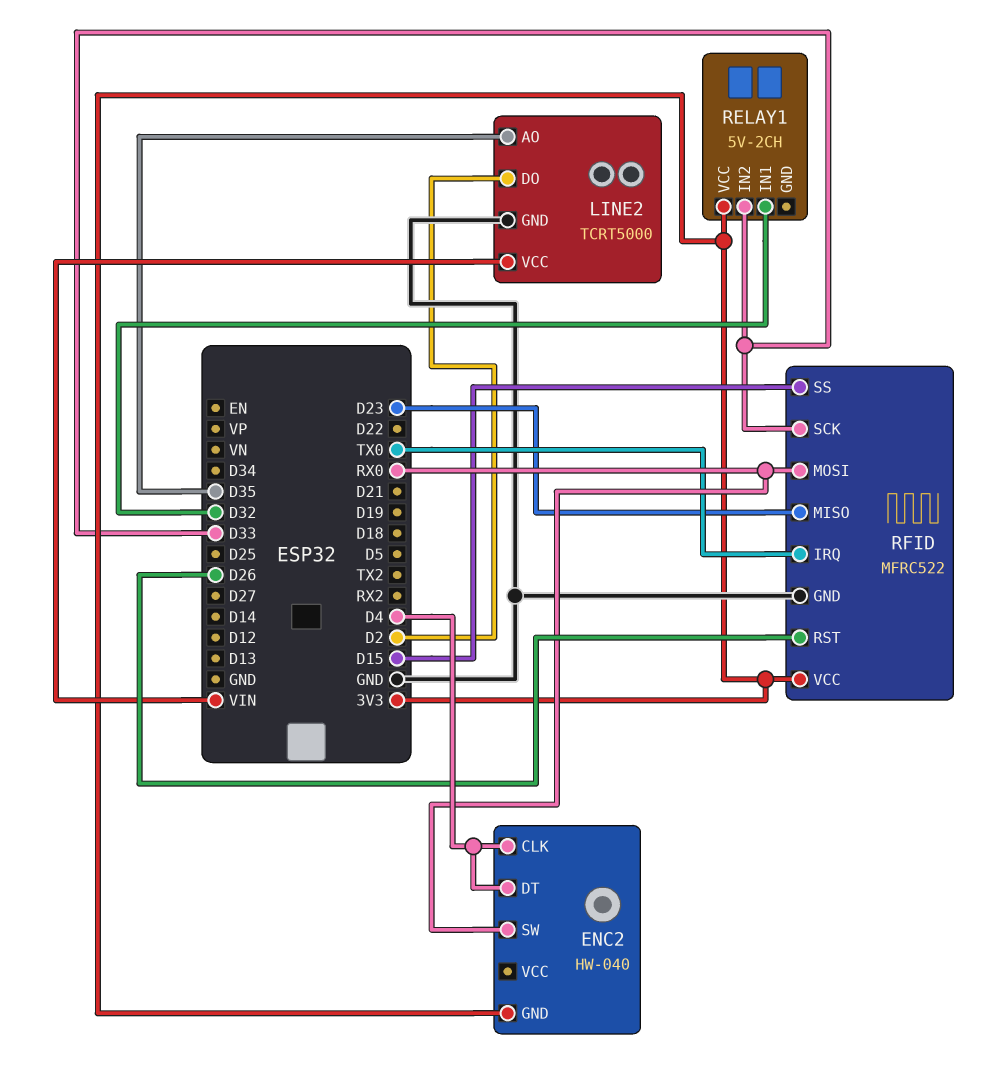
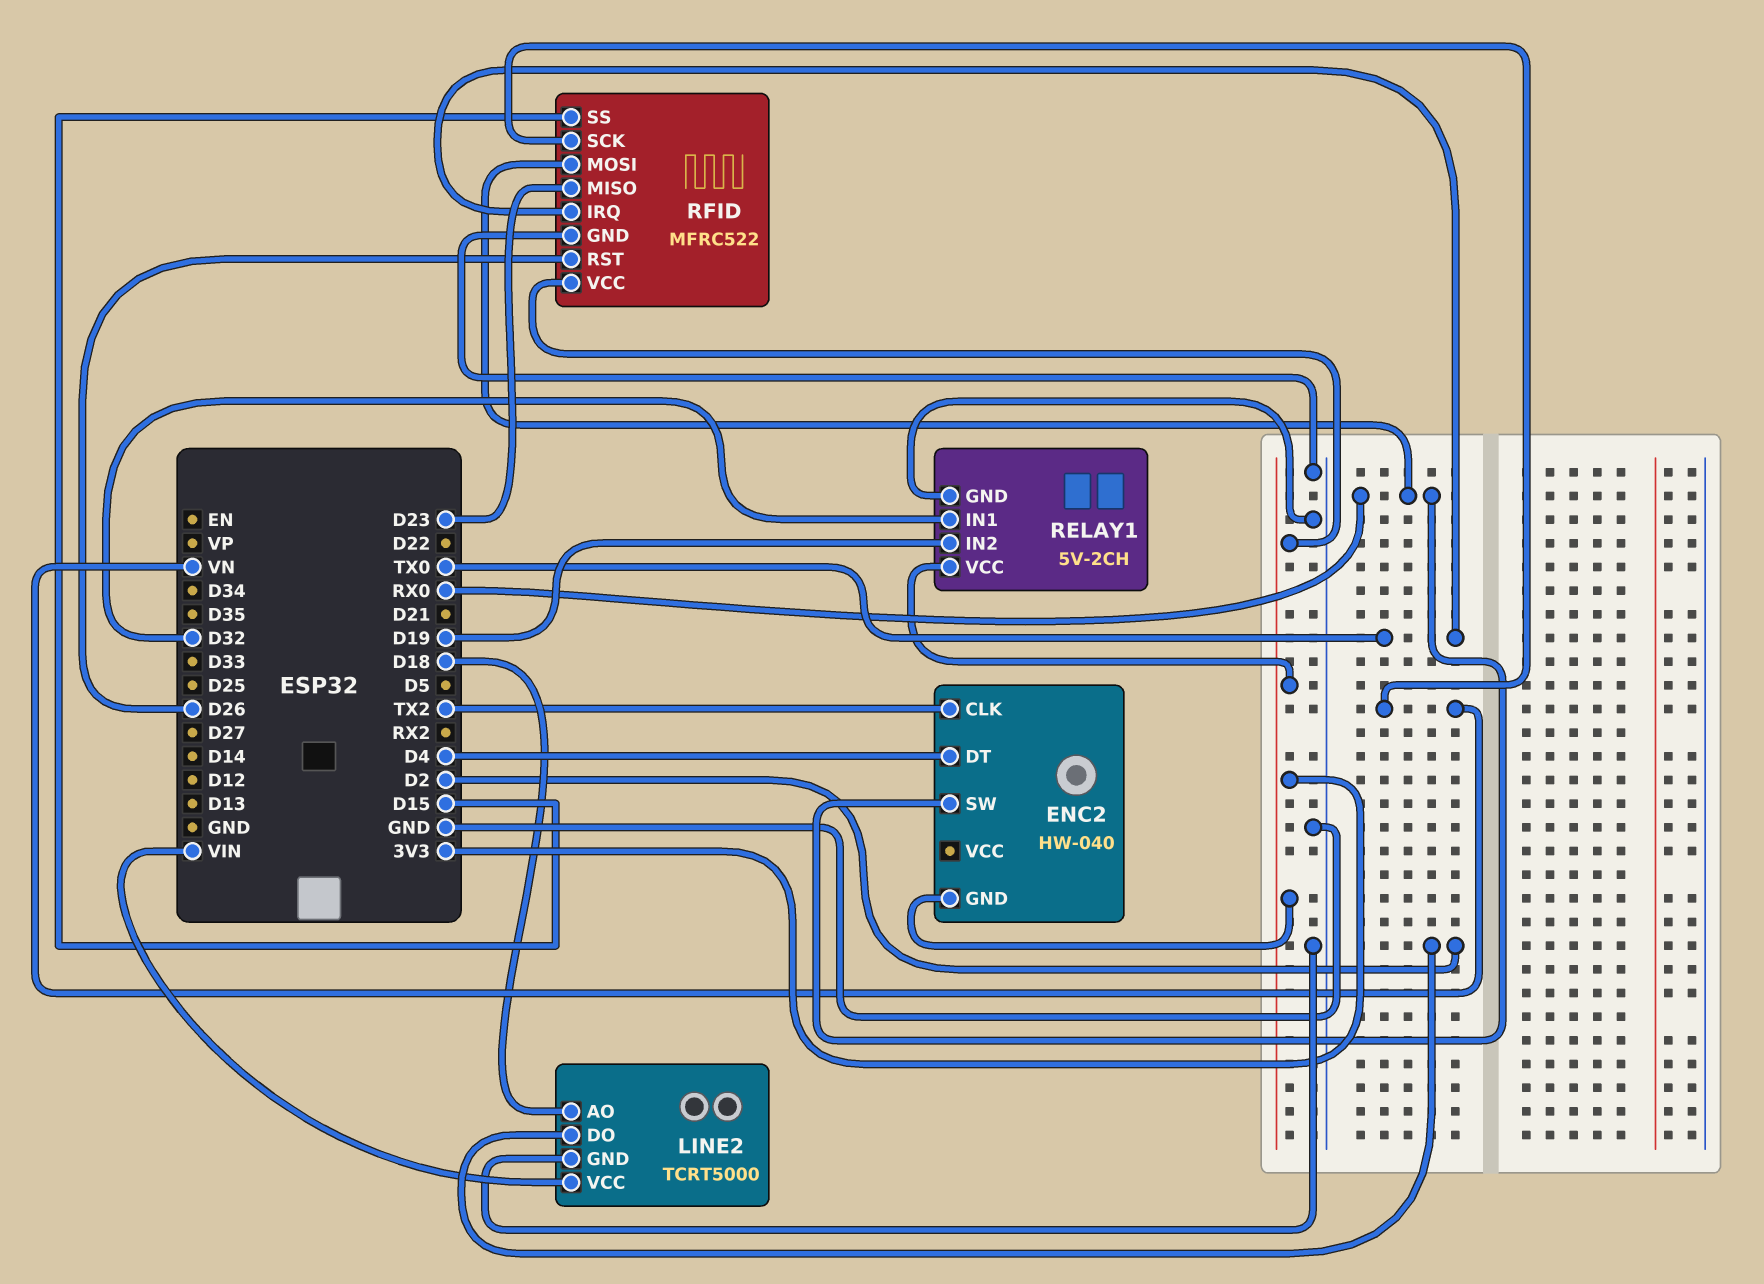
ENC2 pin CLK: D4 -> TX2
LINE2 pin AO: D35 -> D18
RELAY1 pin GND: none -> GND
RELAY1 pin IN2: D33 -> D19
RFID pin SCK: D33 -> VN

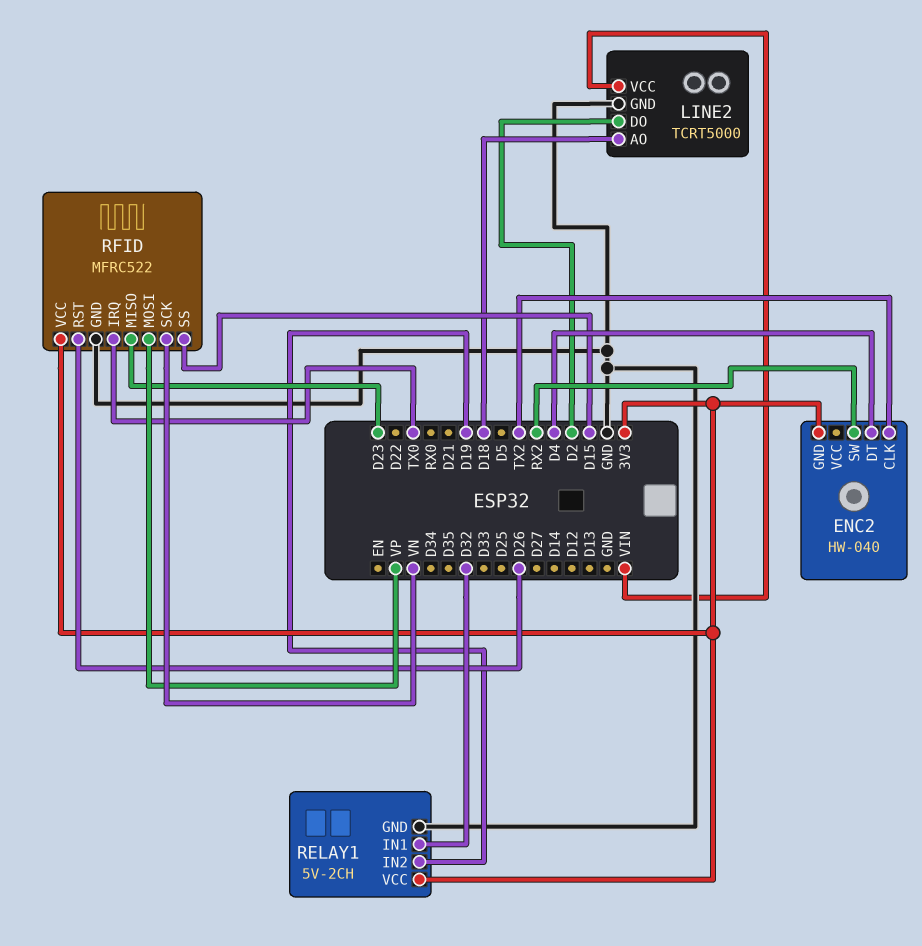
ENC2 pin SW: RX0 -> RX2
RFID pin MOSI: RX0 -> VP

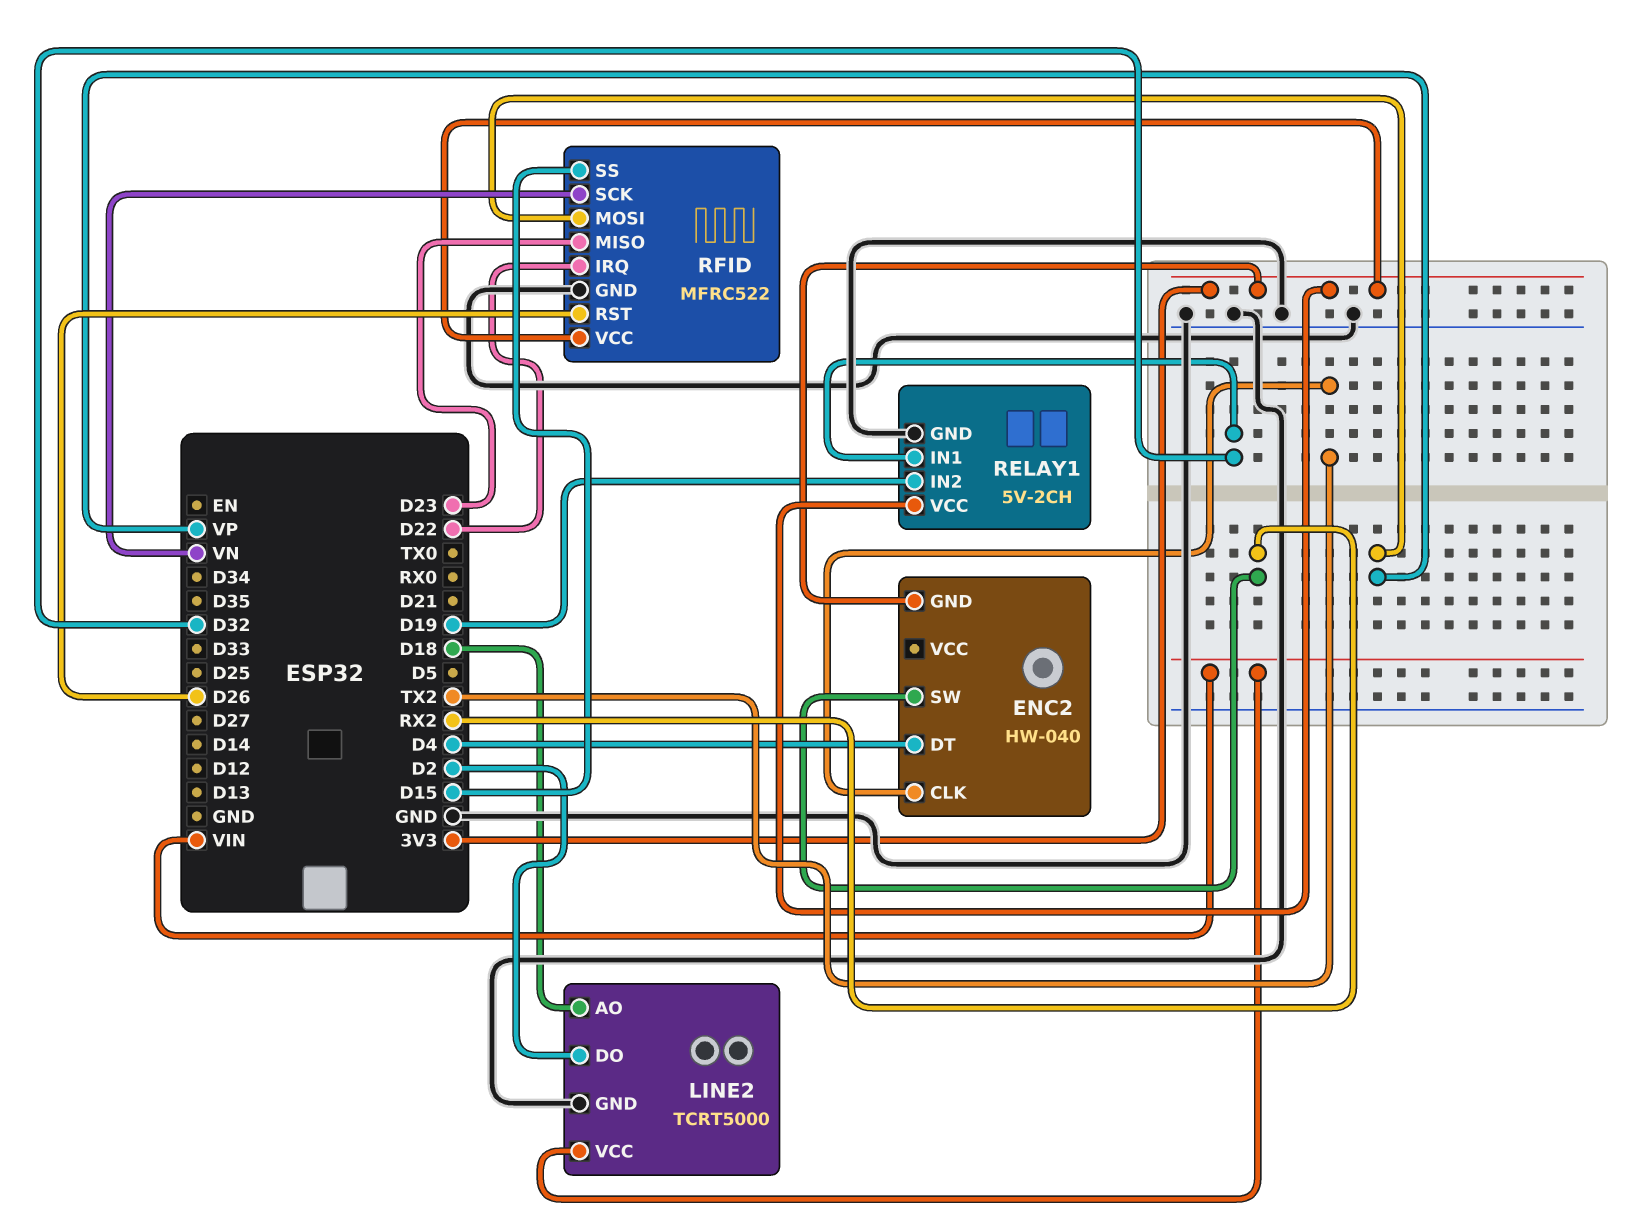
RFID pin IRQ: TX0 -> D22

